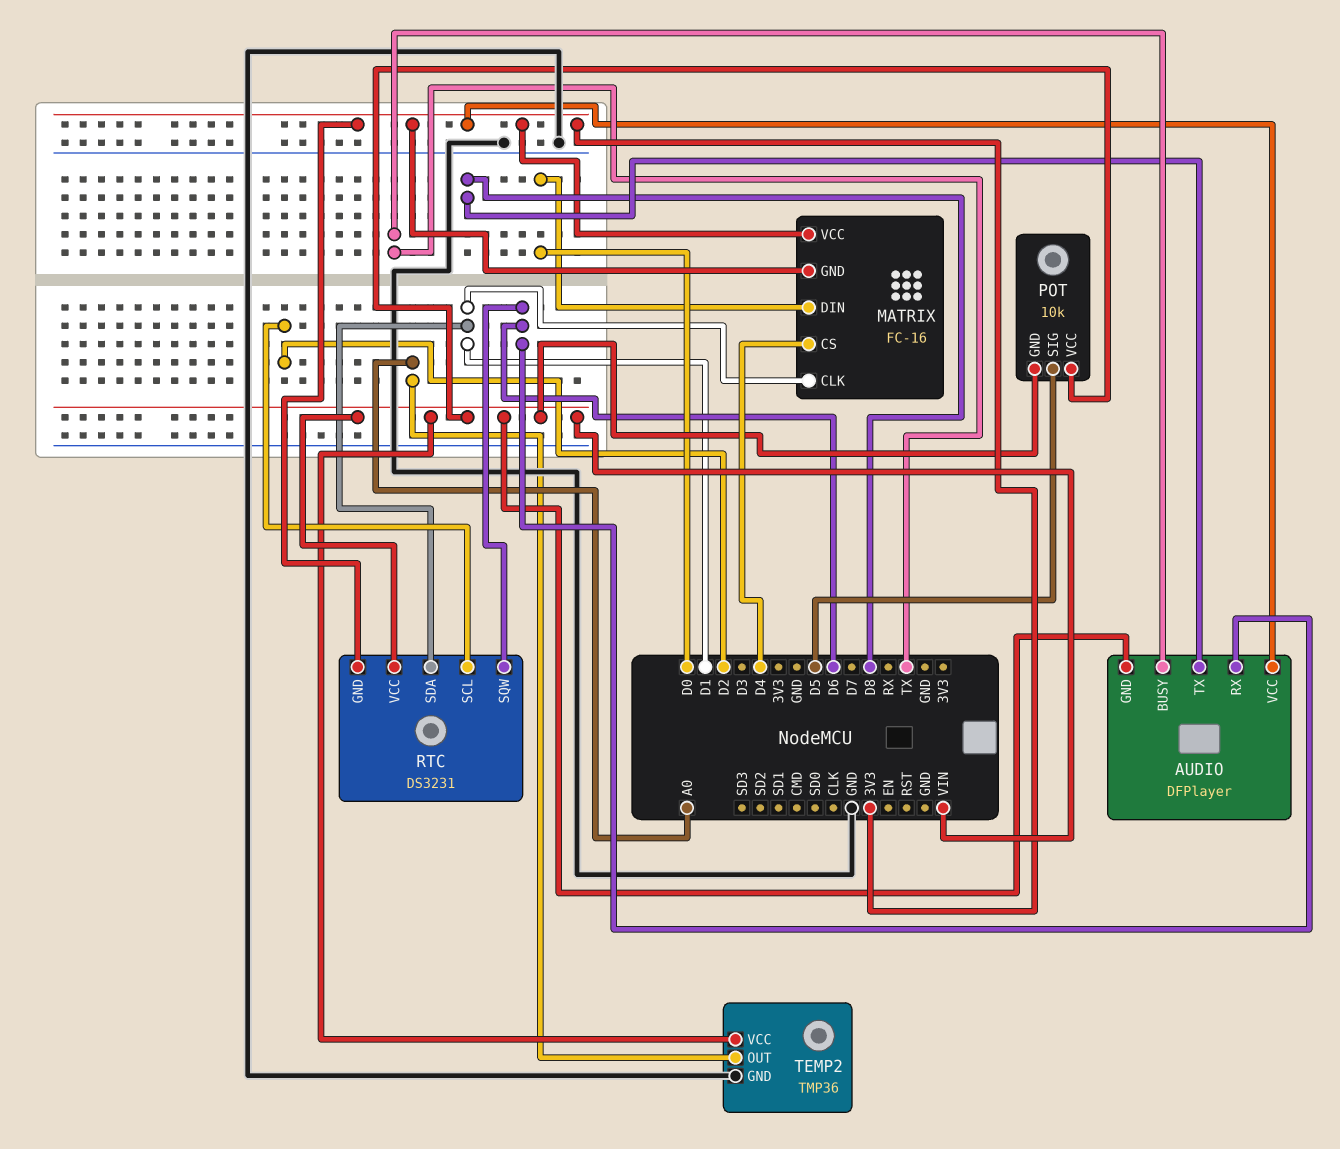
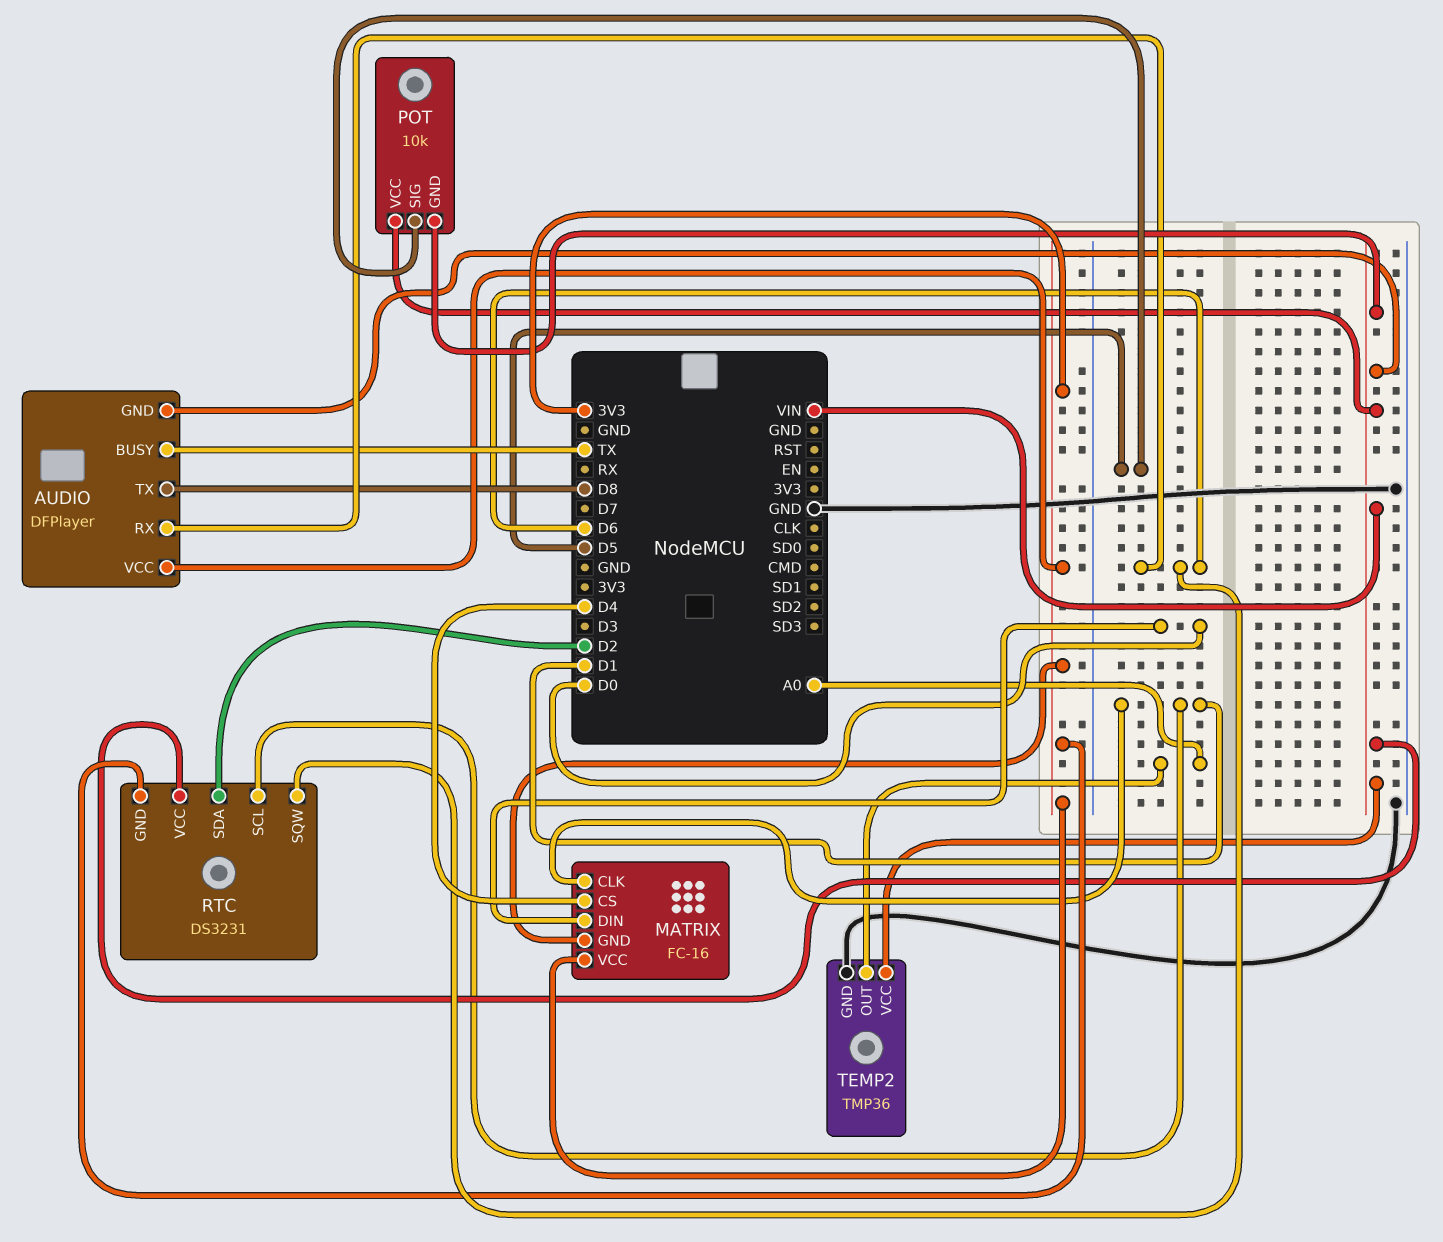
RTC pin SCL: D2 -> D1
RTC pin SDA: D1 -> D2

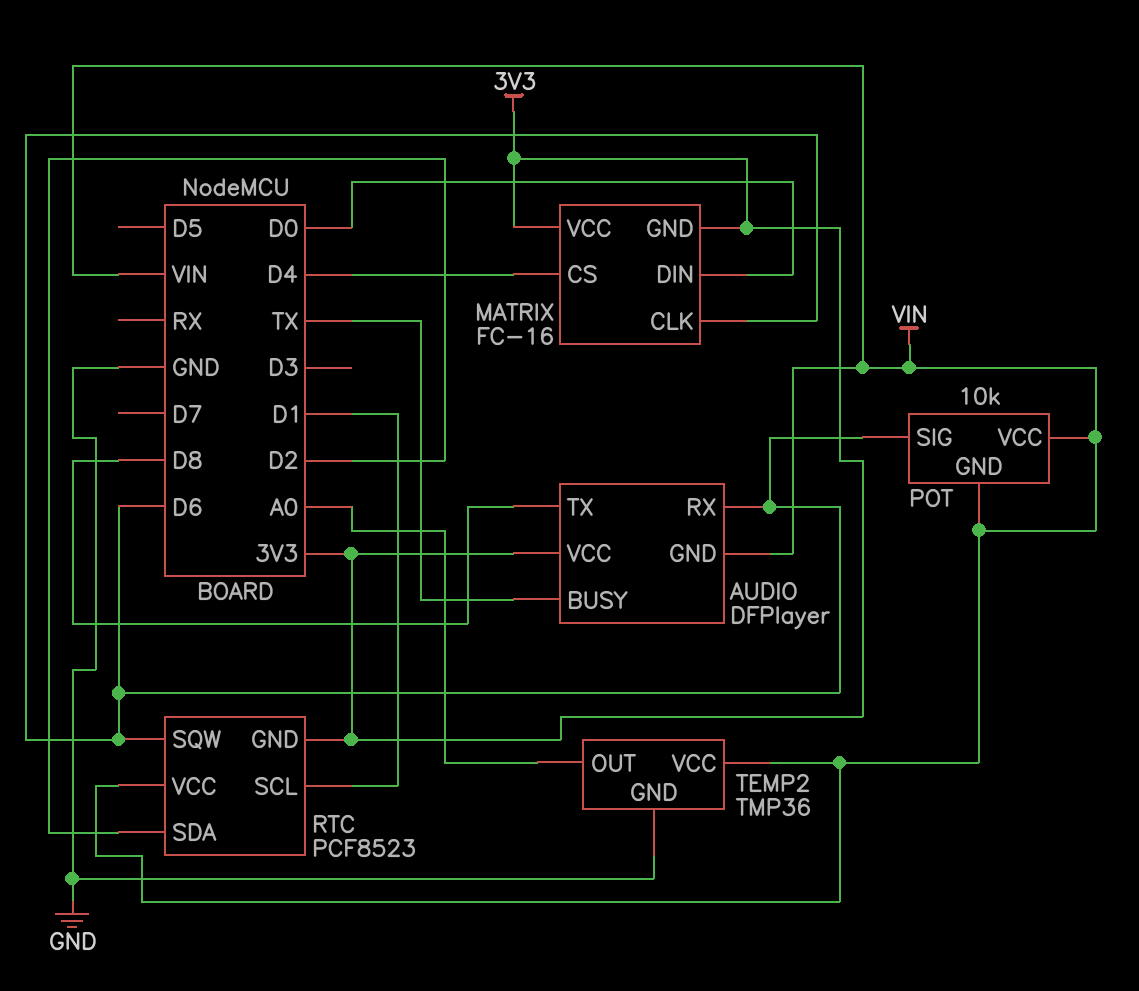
MATRIX pin CLK: D1 -> D6
POT pin SIG: D5 -> D6
RTC: DS3231 -> PCF8523

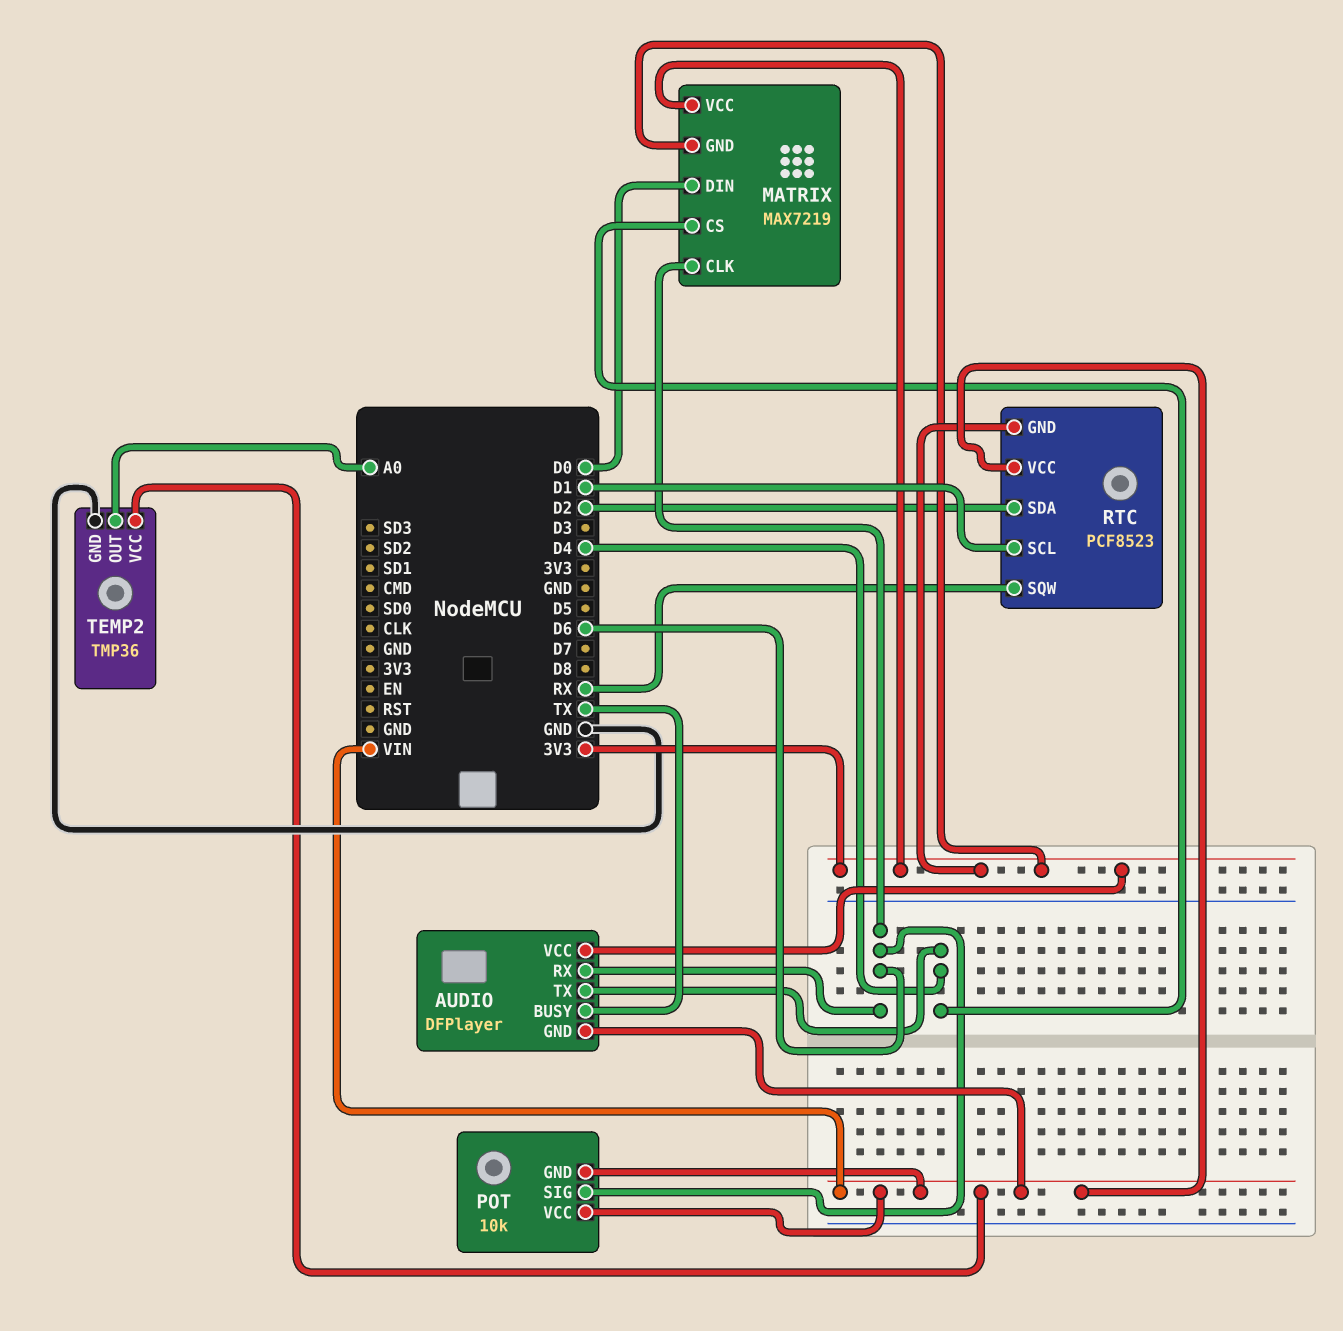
AUDIO pin TX: D8 -> D4
MATRIX: FC-16 -> MAX7219
RTC pin SQW: D6 -> RX

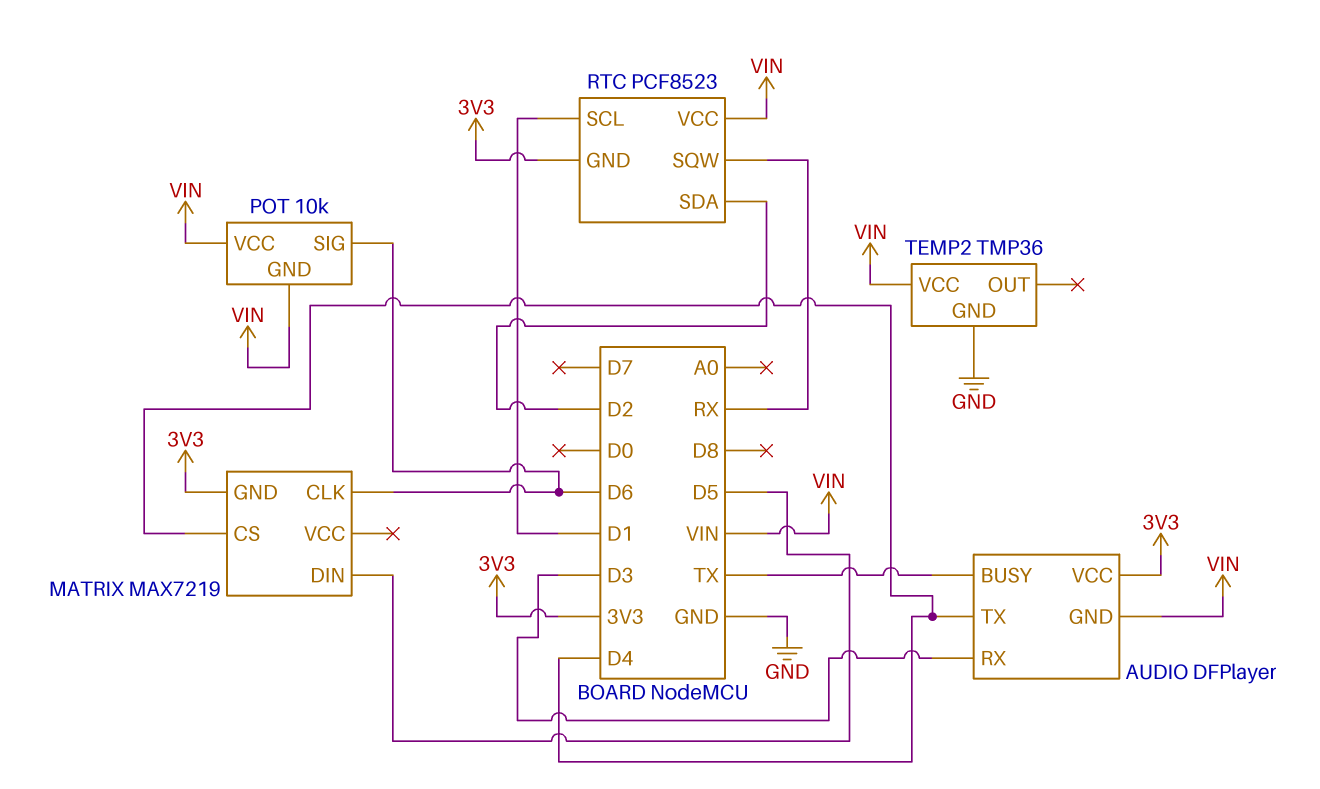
AUDIO pin RX: D6 -> D3
MATRIX pin DIN: D0 -> D5
MATRIX pin VCC: 3V3 -> none
TEMP2 pin OUT: A0 -> none

